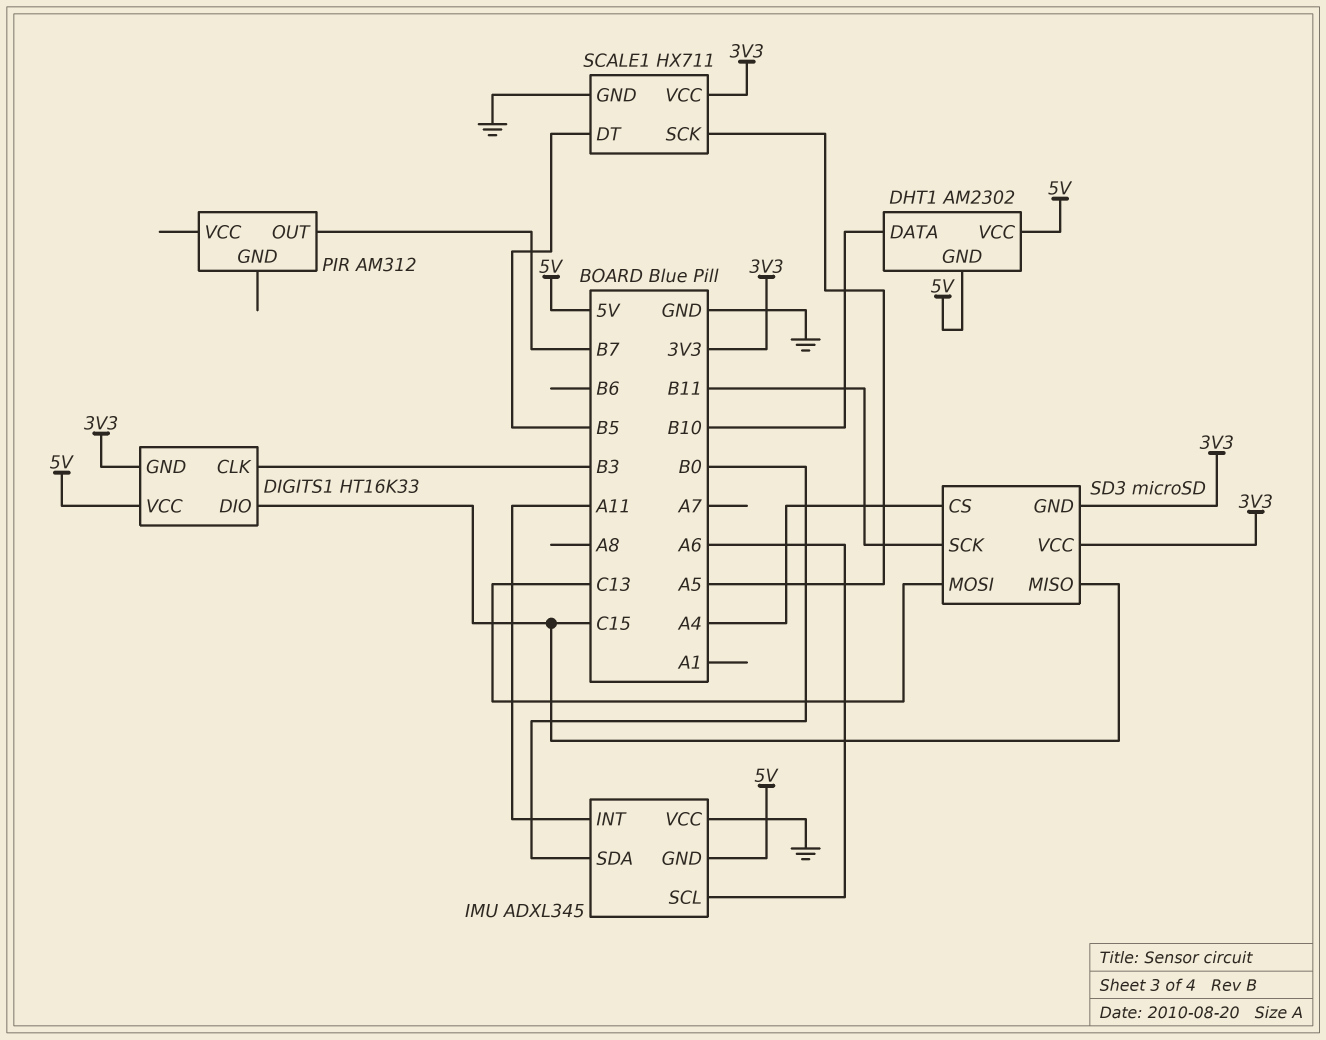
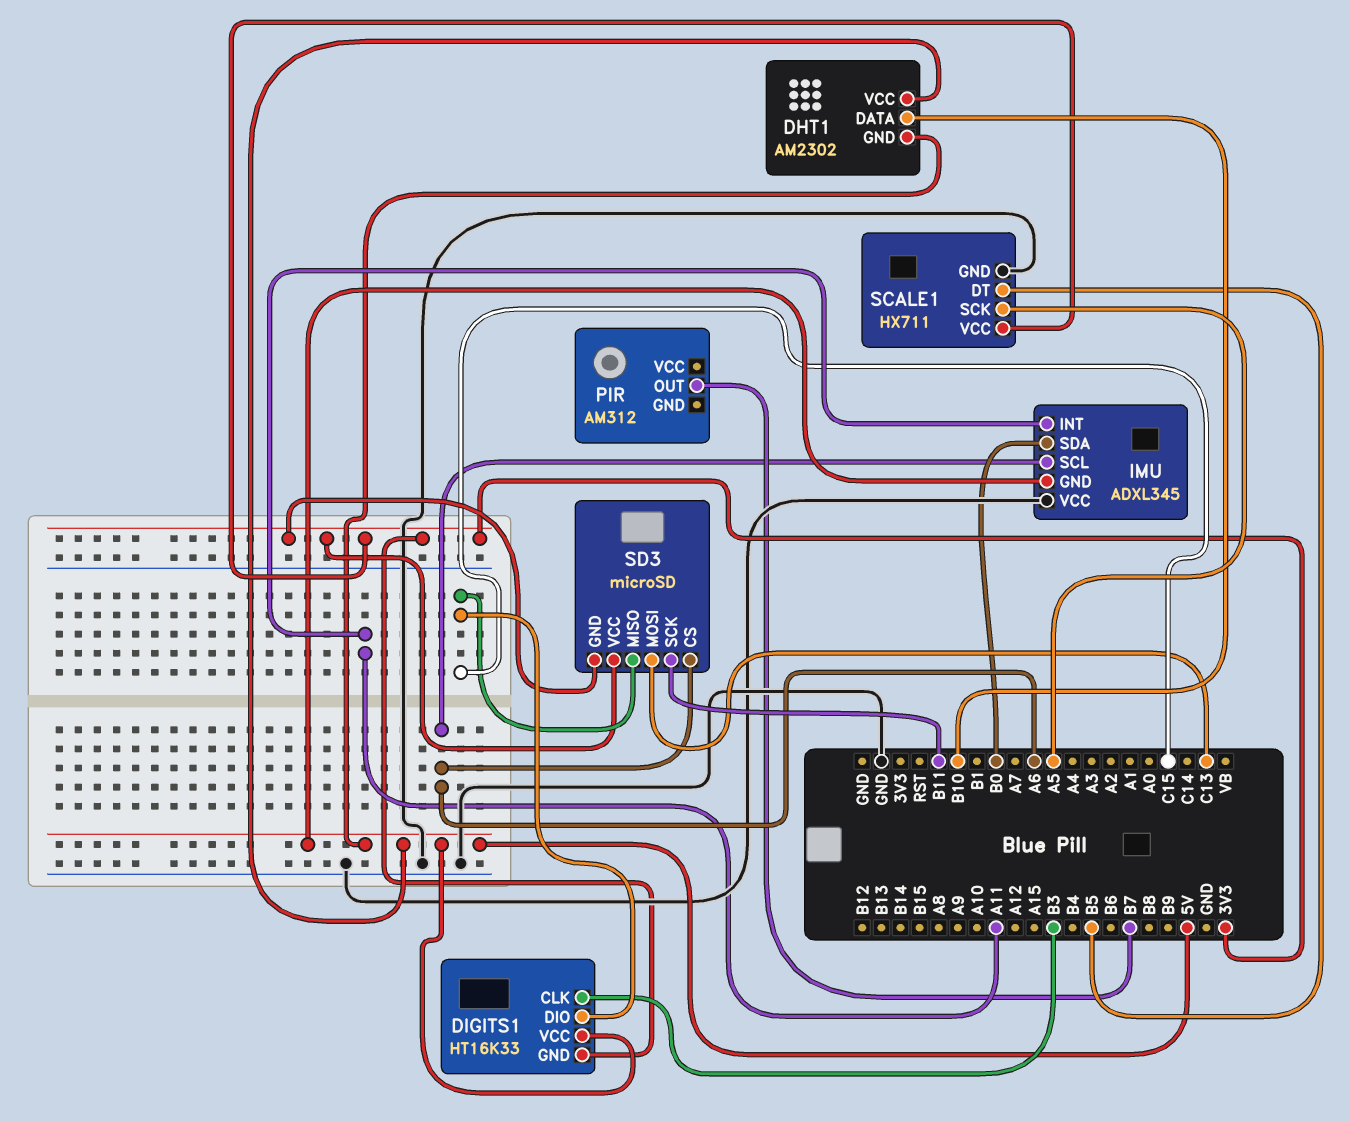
SD3 pin CS: A4 -> A6

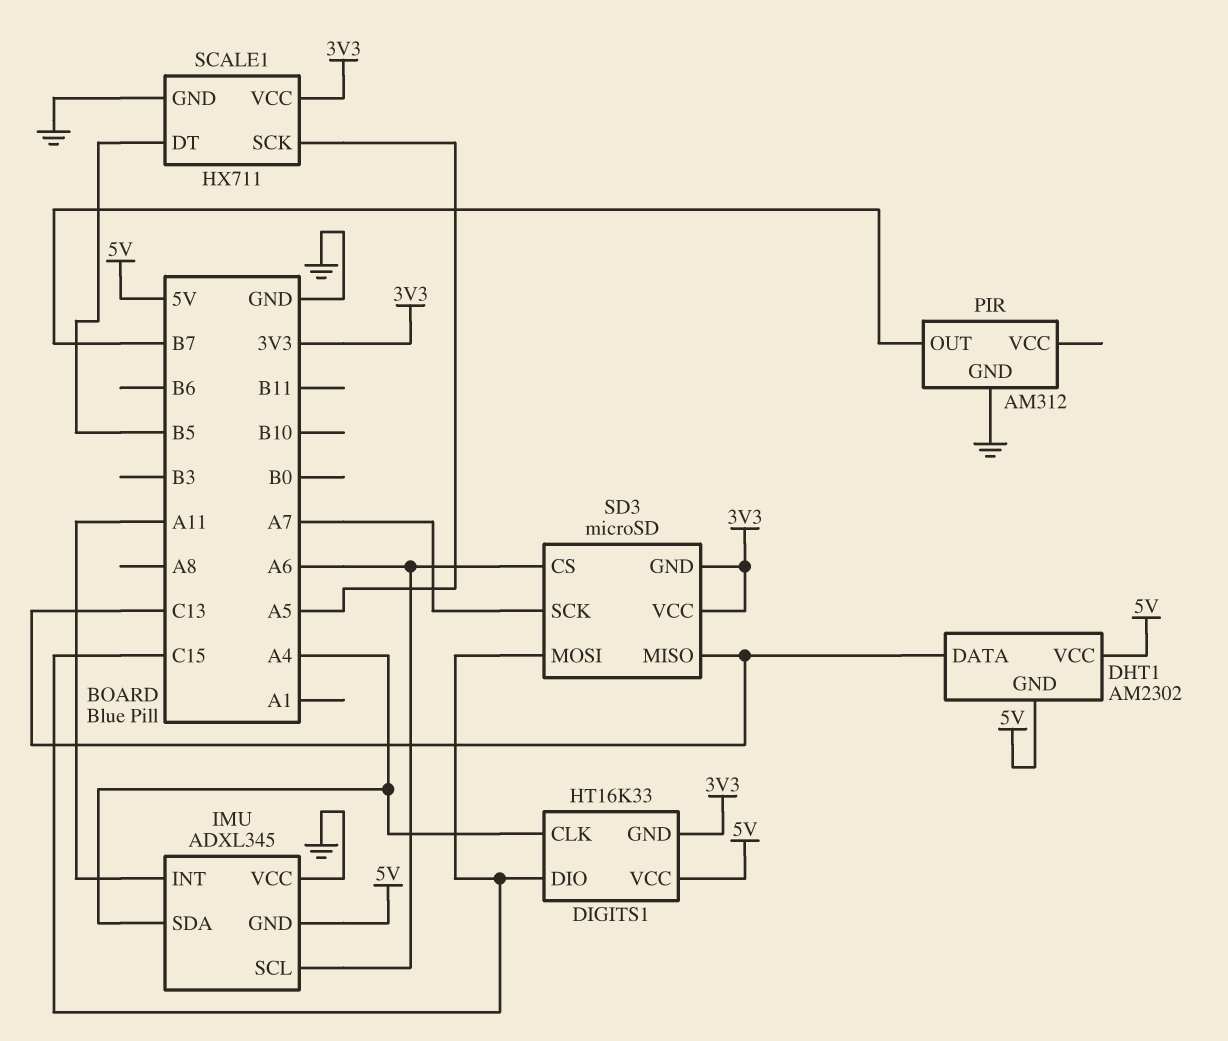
DHT1 pin DATA: B10 -> C13
DIGITS1 pin CLK: B3 -> A4
IMU pin SDA: B0 -> A4
PIR pin GND: none -> GND
SD3 pin MISO: C15 -> C13
SD3 pin MOSI: C13 -> C15
SD3 pin SCK: B11 -> A7

